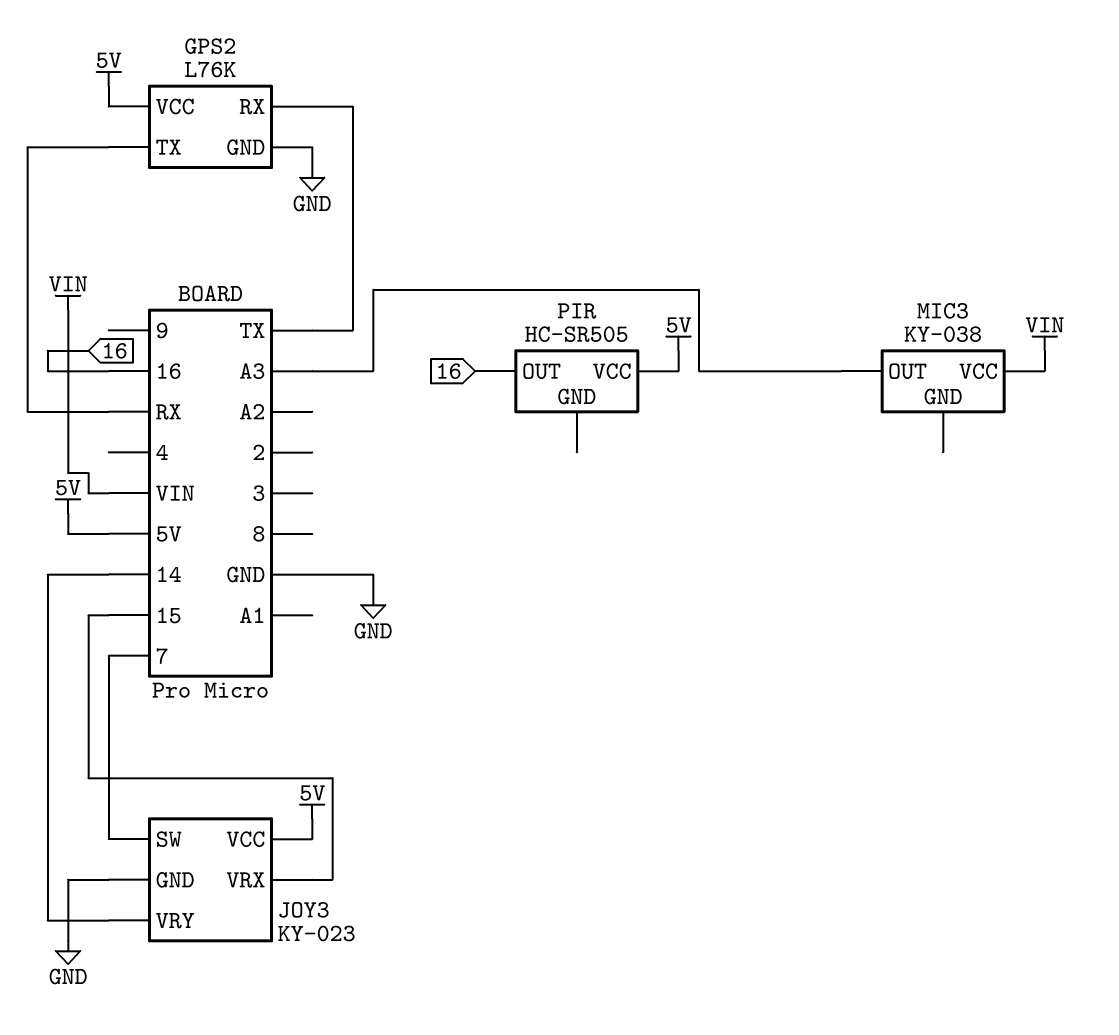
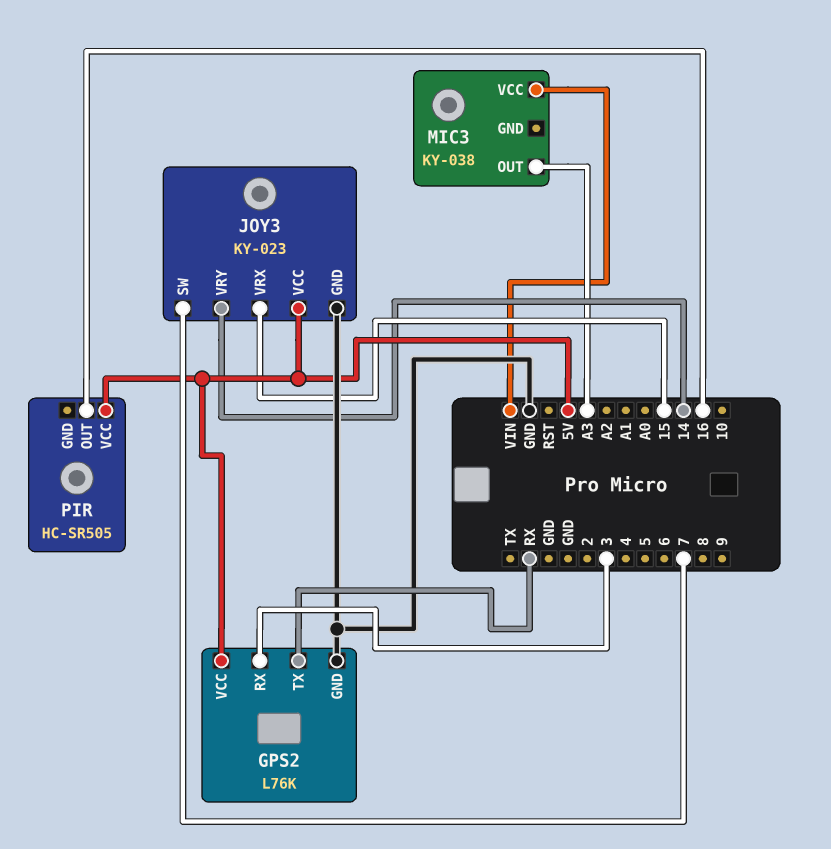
GPS2 pin RX: TX -> 3

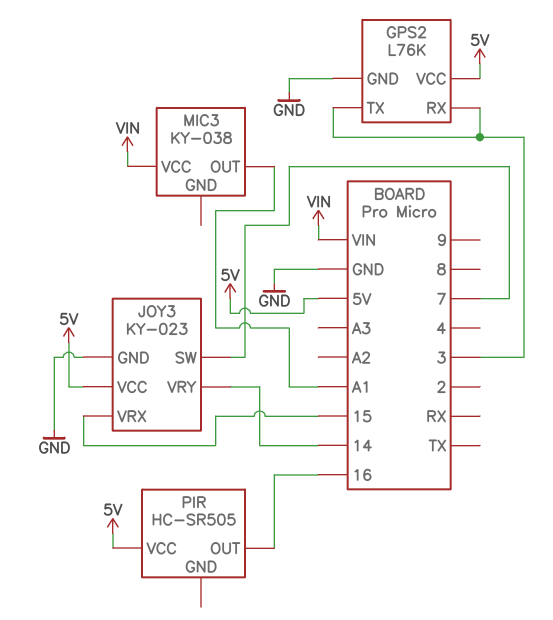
GPS2 pin TX: RX -> 3
MIC3 pin OUT: A3 -> A1

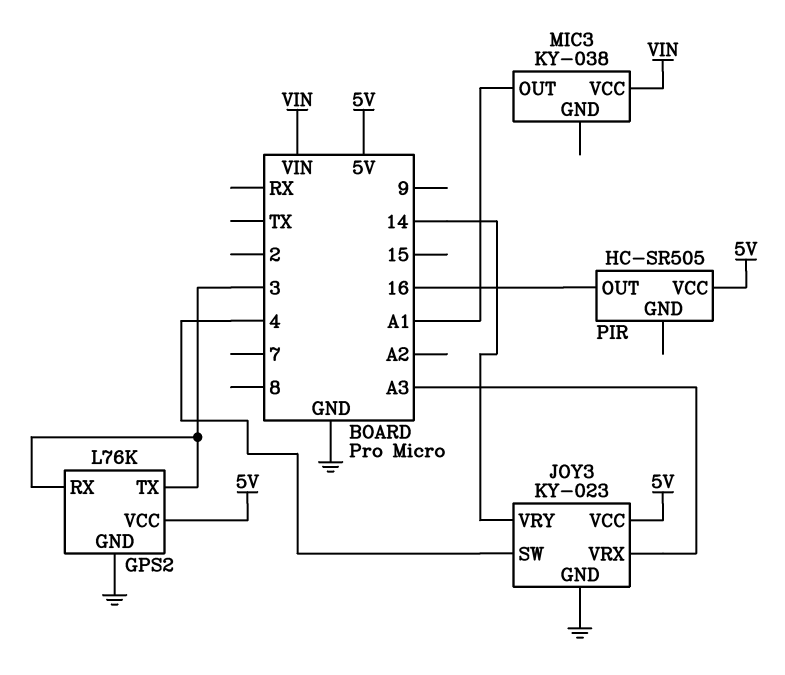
JOY3 pin SW: 7 -> 4
JOY3 pin VRX: 15 -> A3

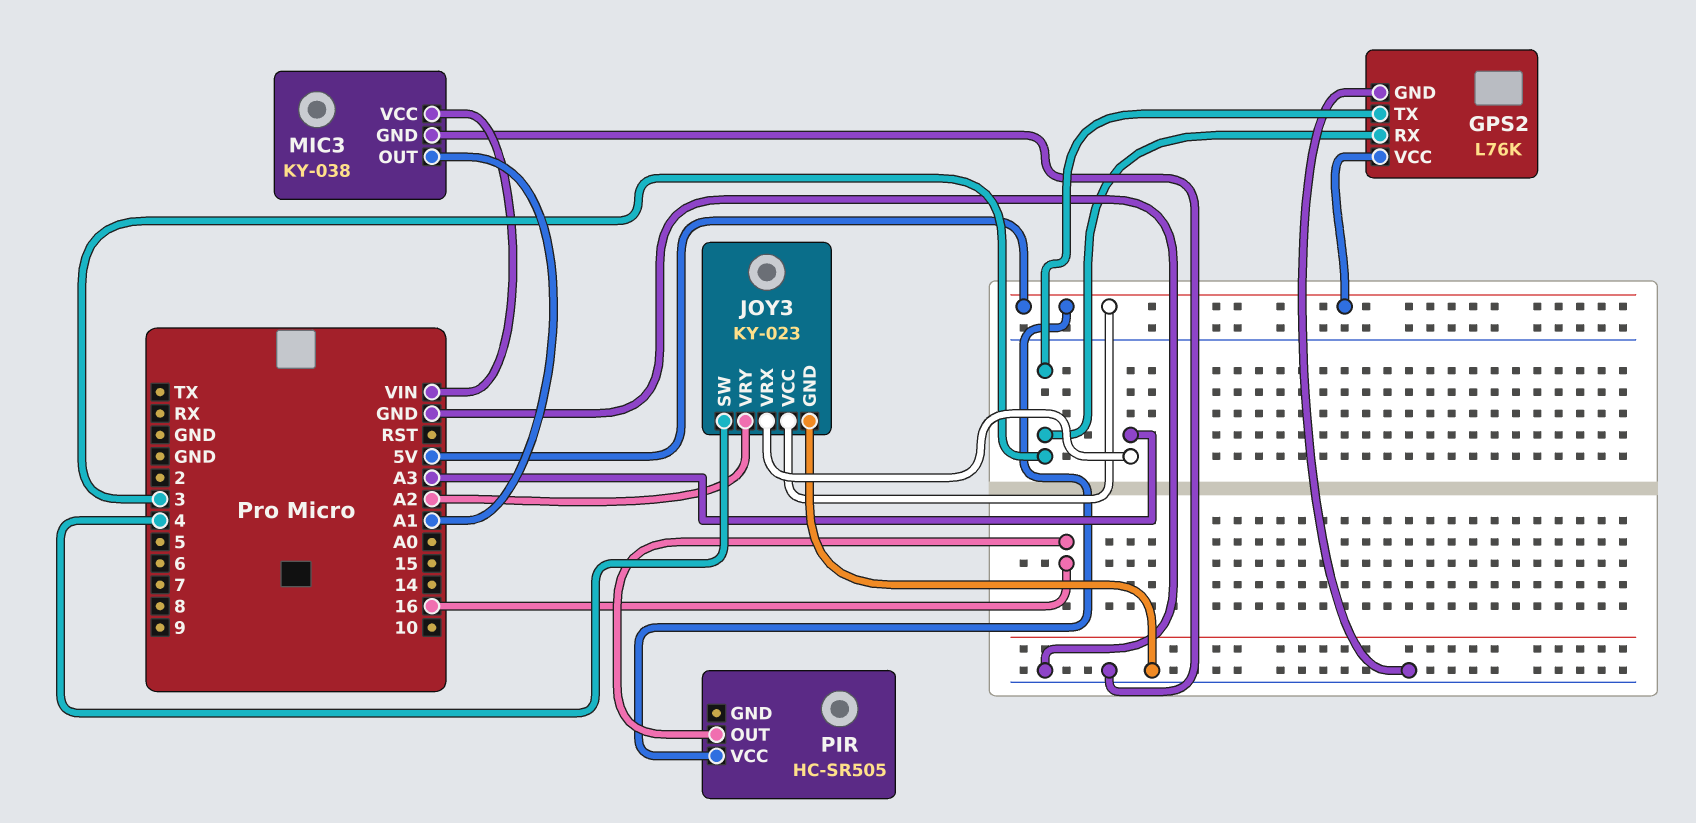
JOY3 pin VRY: 14 -> A2
MIC3 pin GND: none -> GND

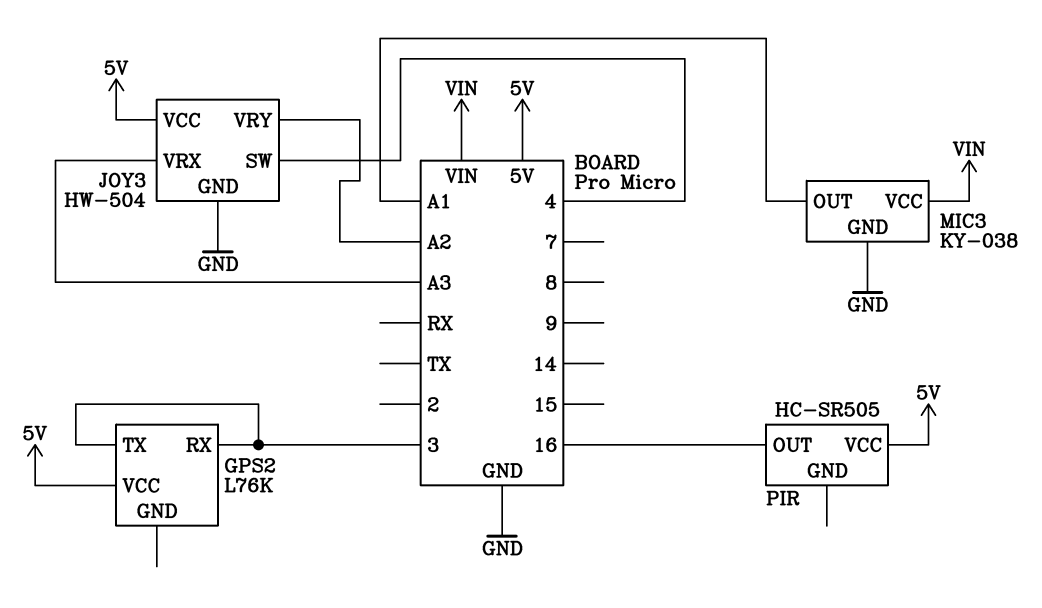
GPS2 pin GND: GND -> none
JOY3: KY-023 -> HW-504

